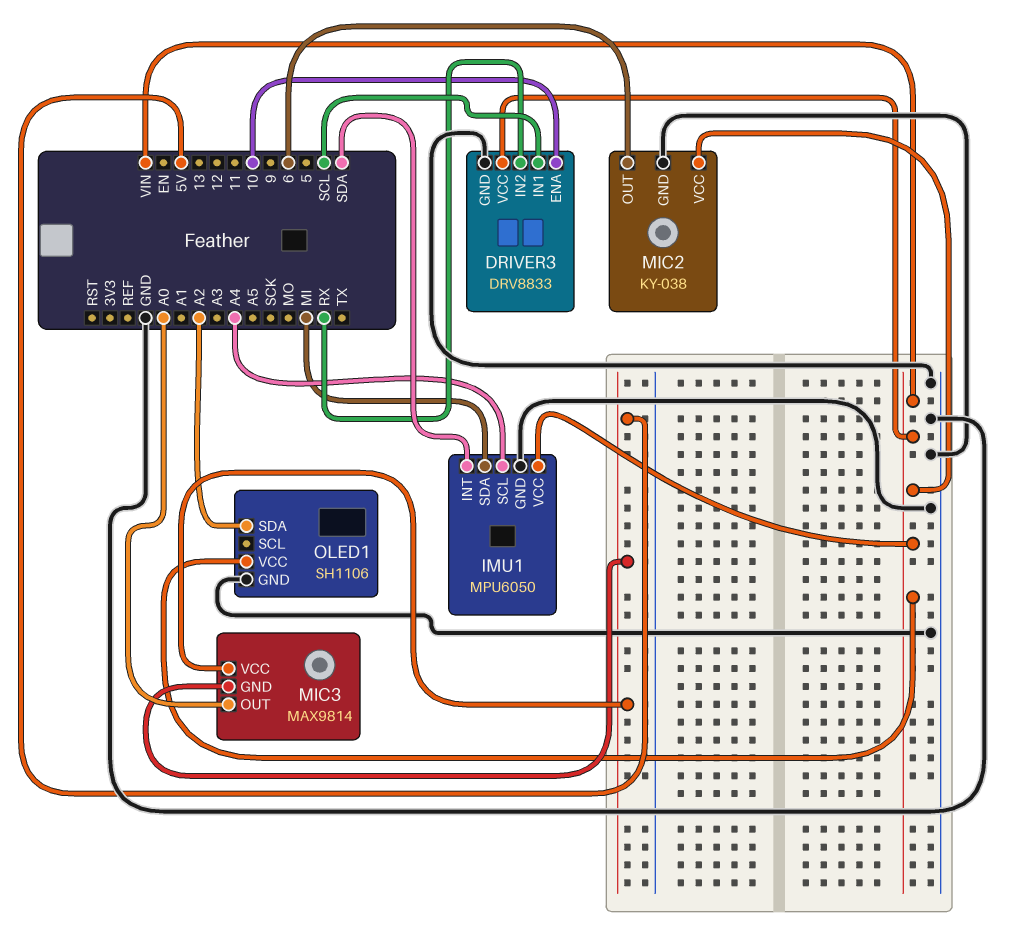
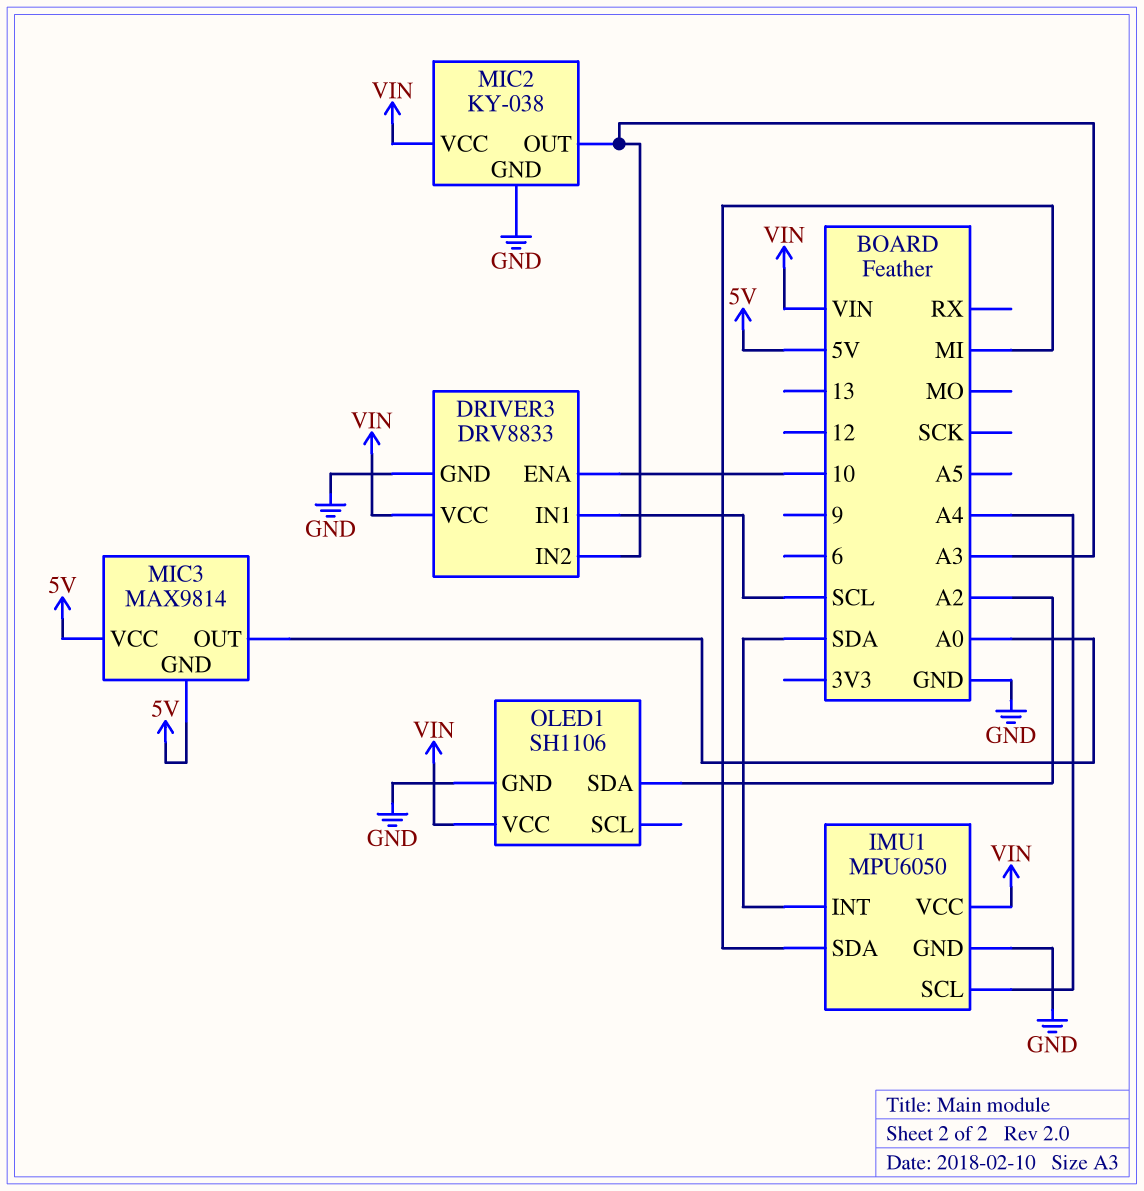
DRIVER3 pin IN2: RX -> A3
MIC2 pin OUT: 6 -> A3

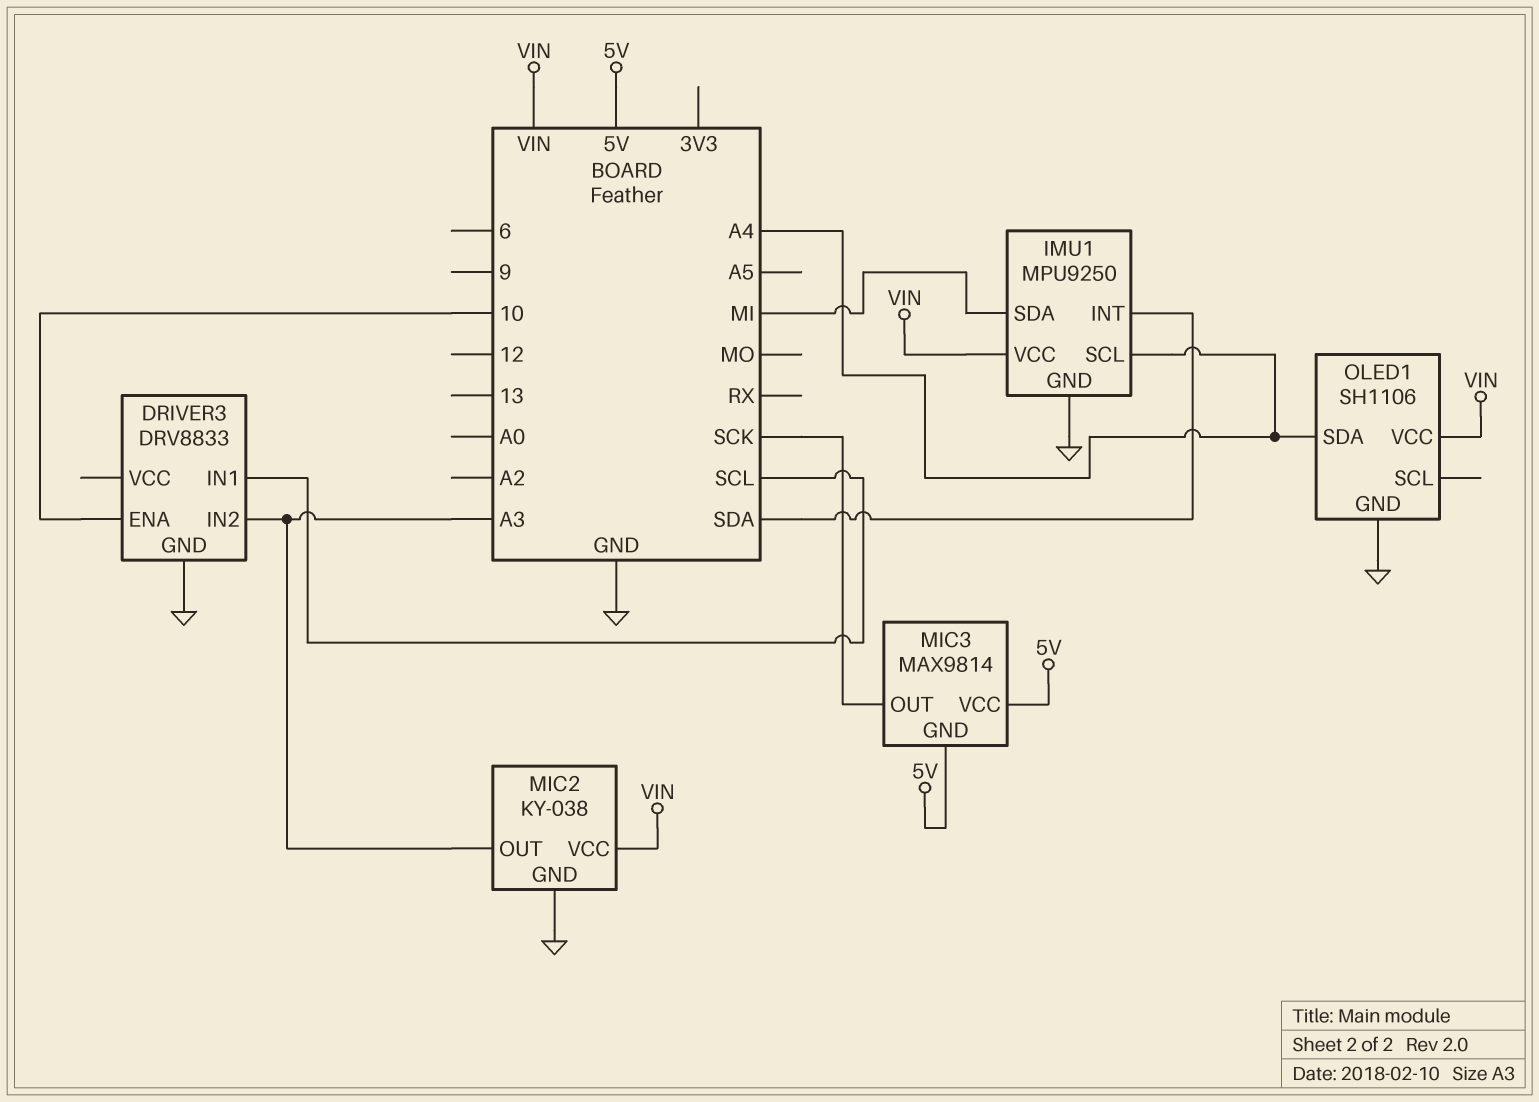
DRIVER3 pin VCC: VIN -> none
IMU1: MPU6050 -> MPU9250
MIC3 pin OUT: A0 -> SCK
OLED1 pin SDA: A2 -> A4

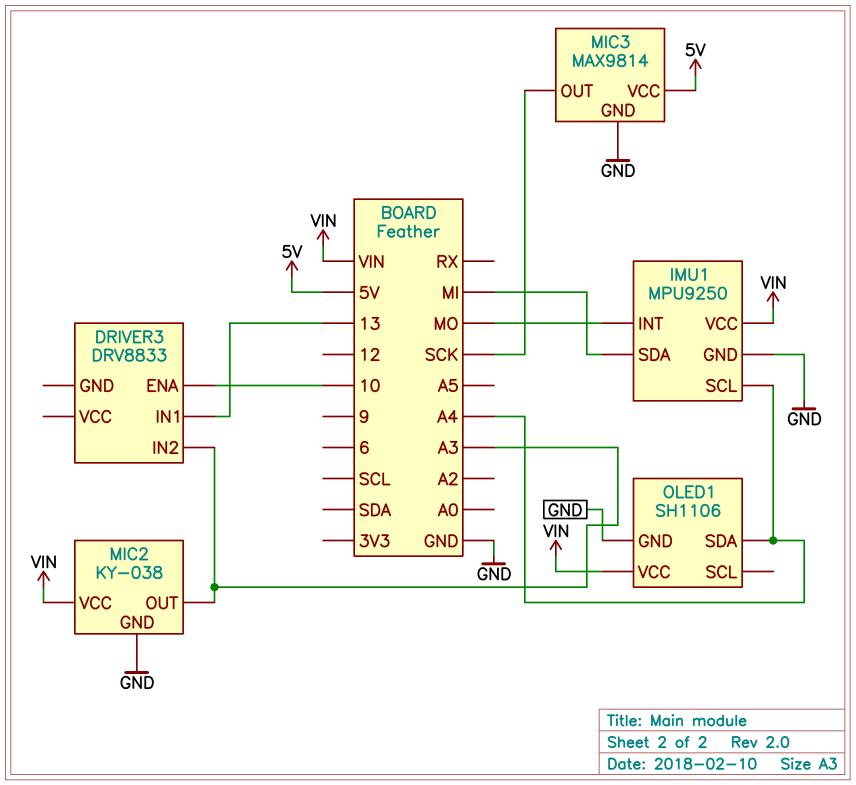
DRIVER3 pin GND: GND -> none
DRIVER3 pin IN1: SCL -> 13
IMU1 pin INT: SDA -> MO
MIC3 pin GND: 5V -> GND

